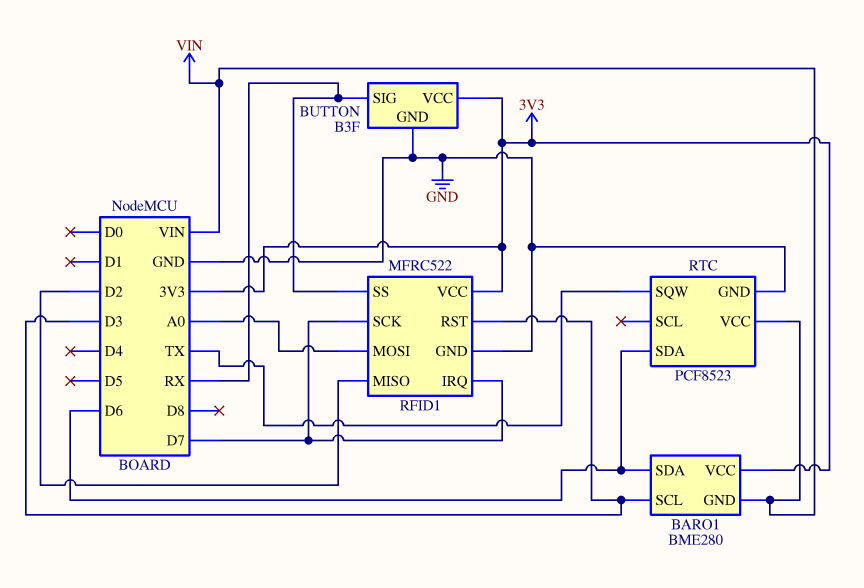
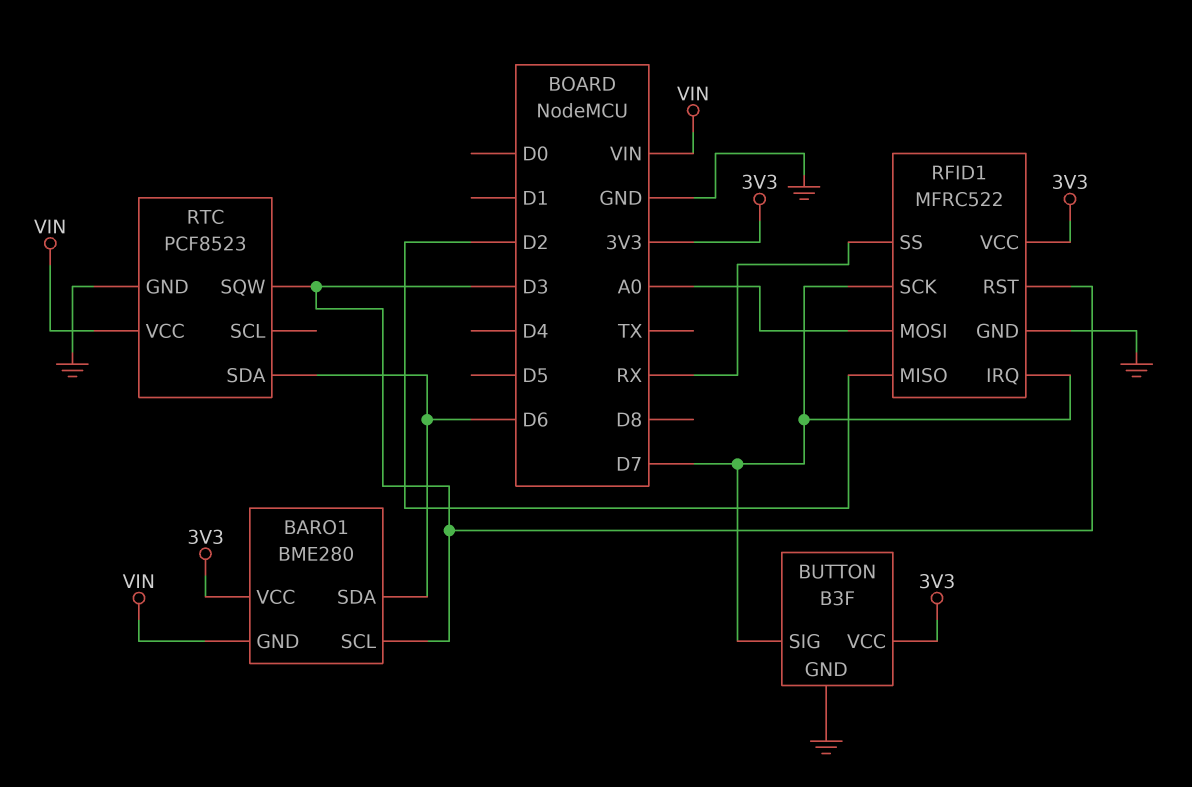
BUTTON pin SIG: RX -> D7
RTC pin SQW: TX -> D3

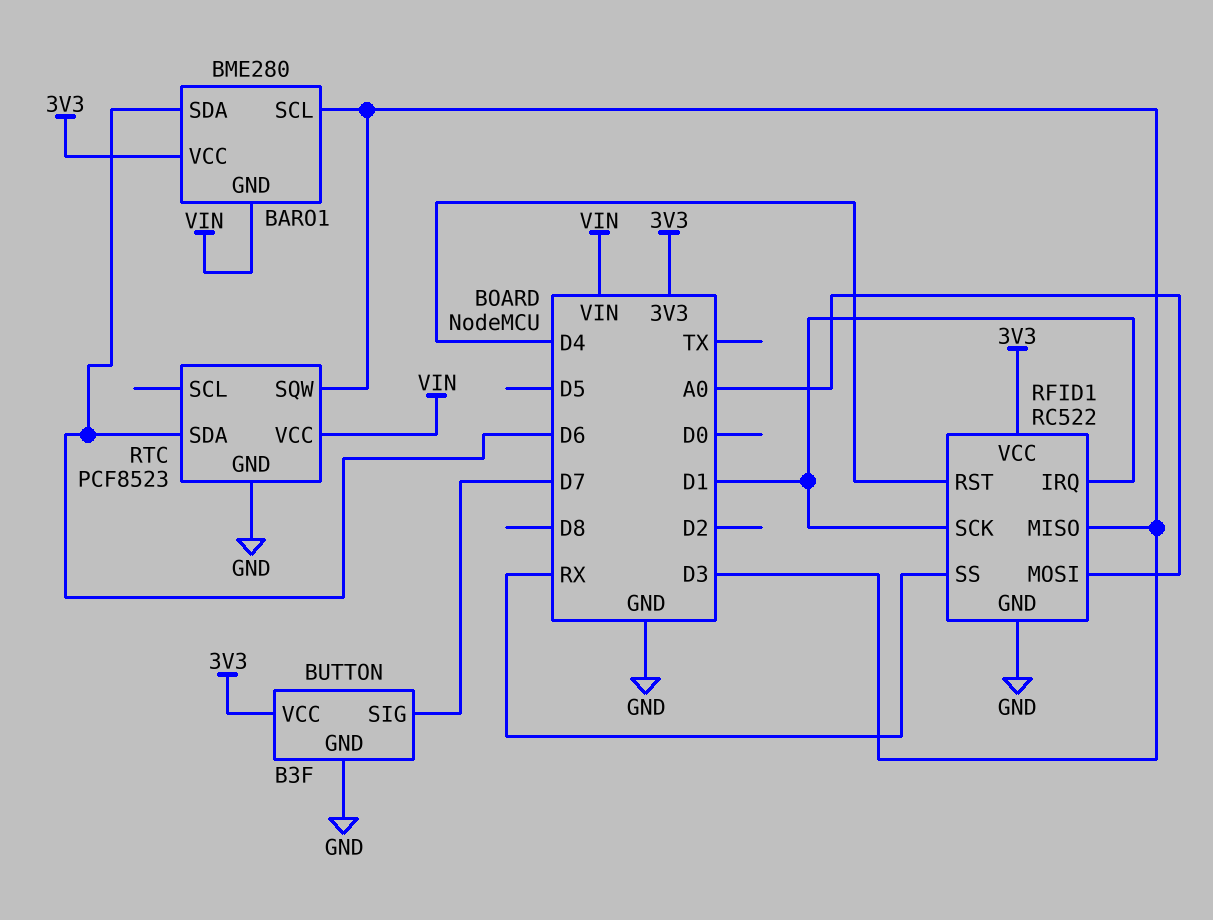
RFID1: MFRC522 -> RC522
RFID1 pin IRQ: D7 -> D1
RFID1 pin MISO: D2 -> D3
RFID1 pin RST: D3 -> D4
RFID1 pin SCK: D7 -> D1

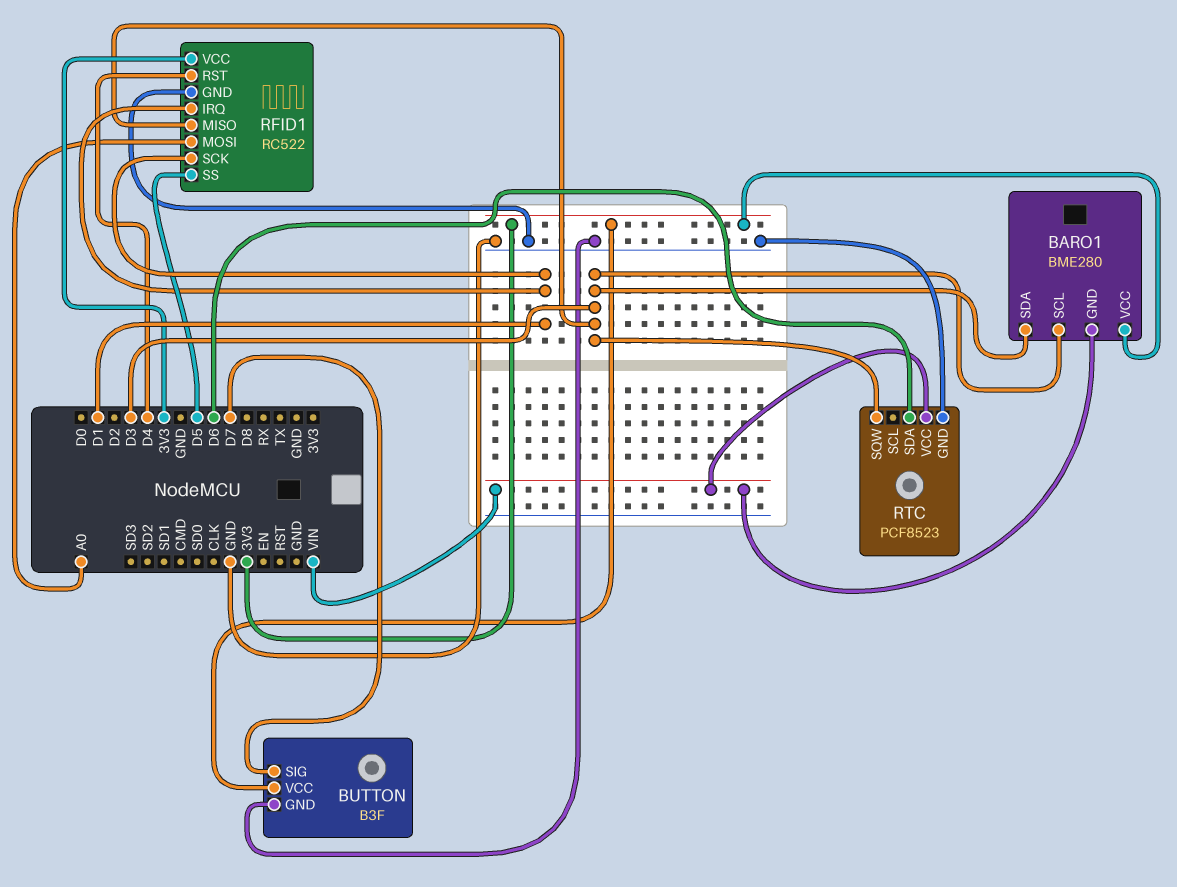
BARO1 pin SDA: D6 -> D3
RFID1 pin SS: RX -> D5

